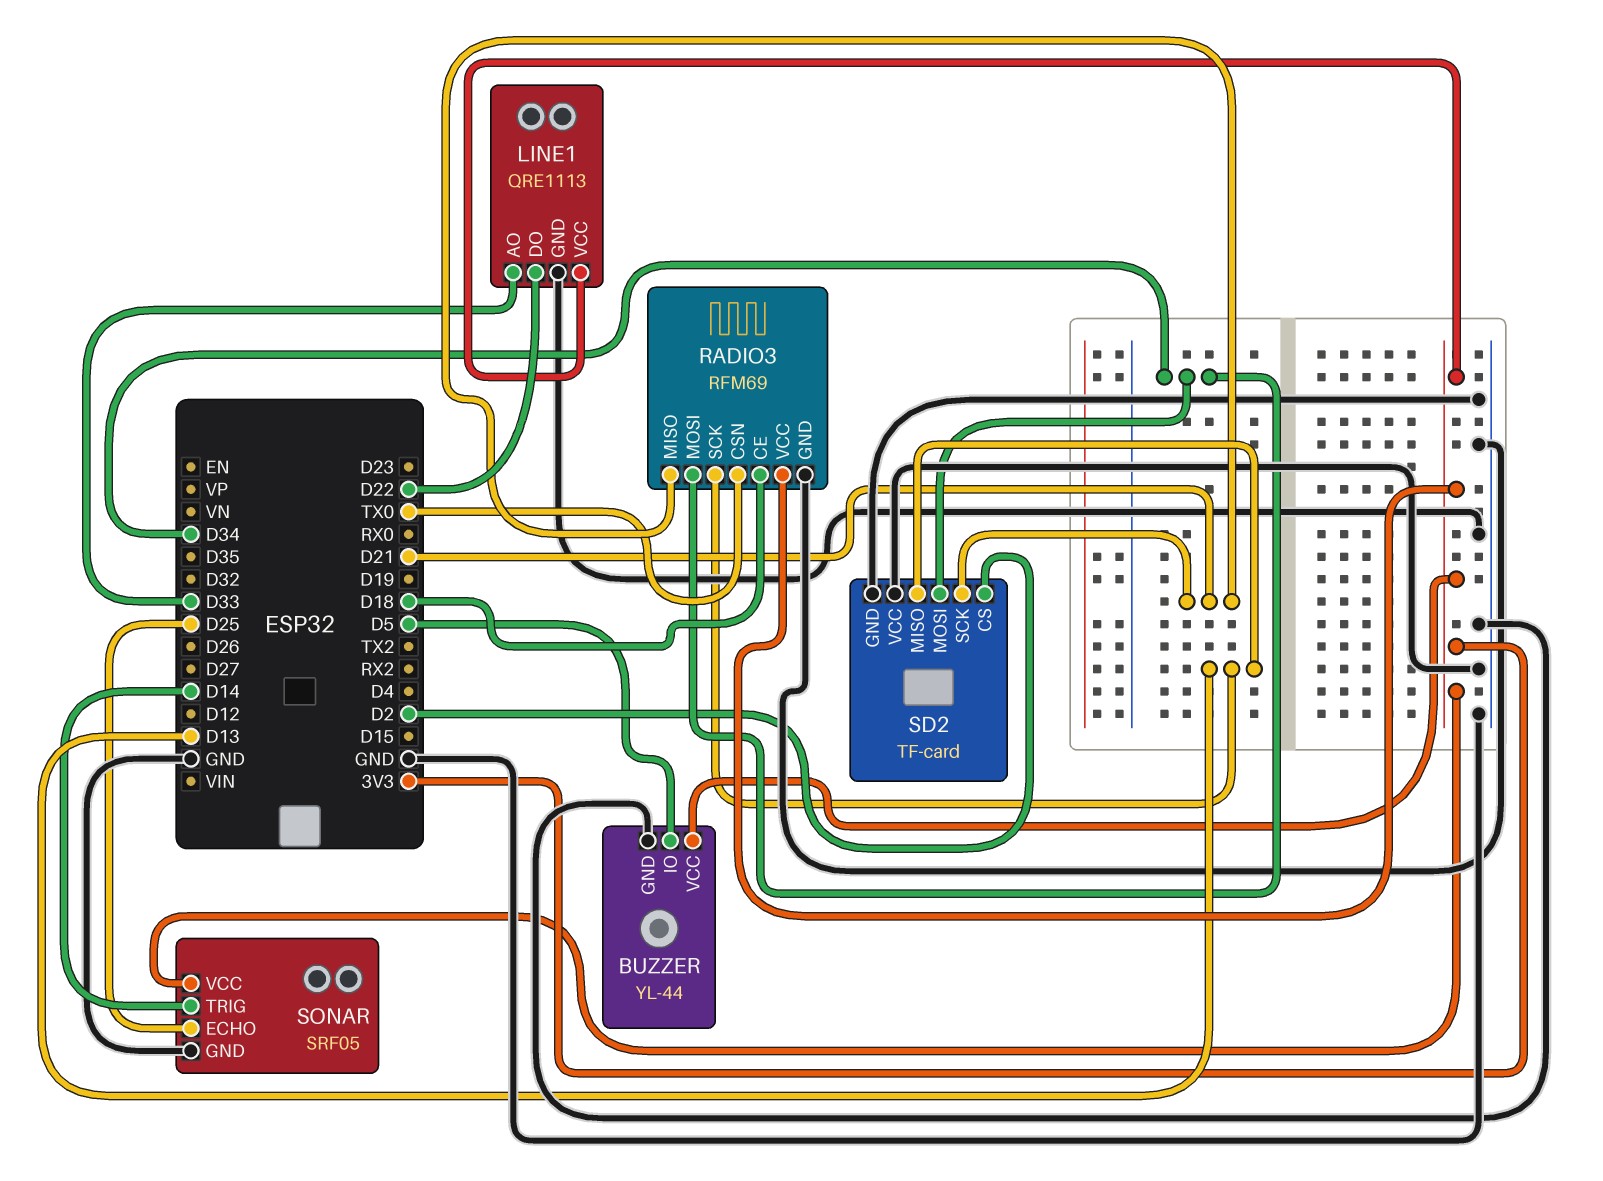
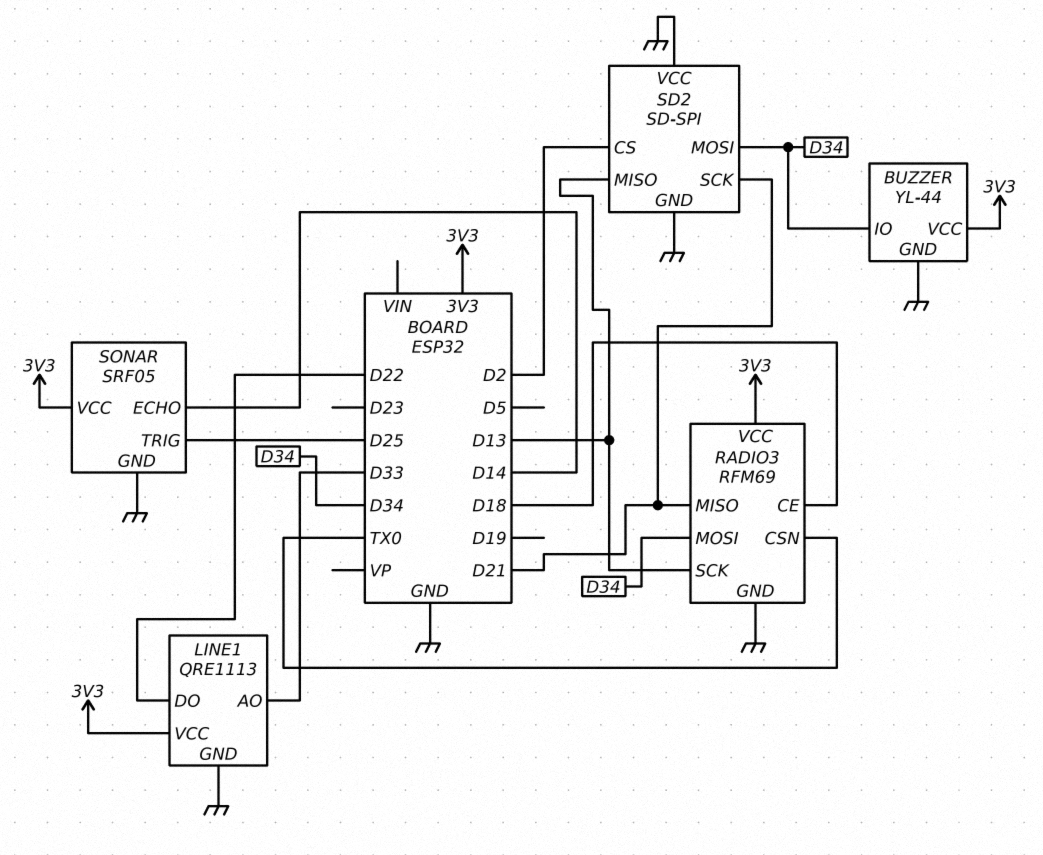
BUZZER pin IO: D5 -> D34
SD2: TF-card -> SD-SPI
SONAR pin ECHO: D25 -> D14
SONAR pin TRIG: D14 -> D25

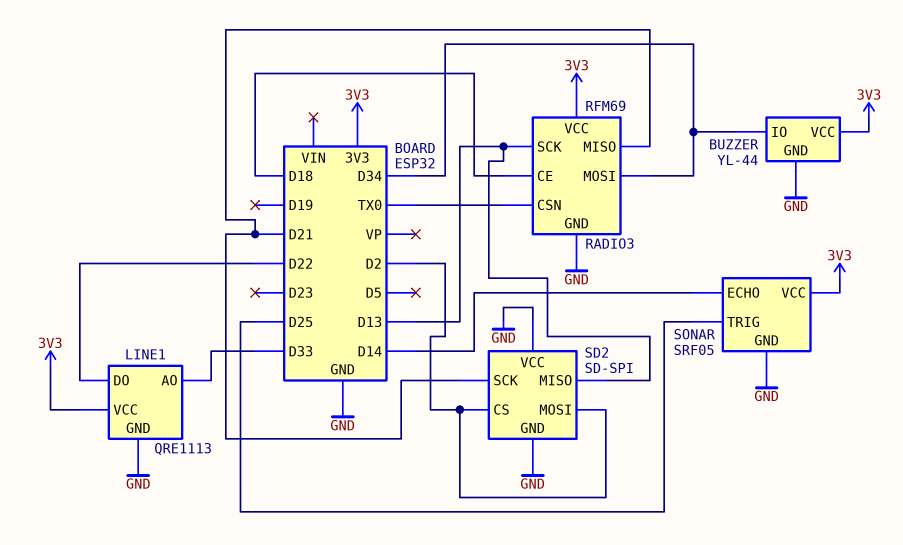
SD2 pin MOSI: D34 -> D2

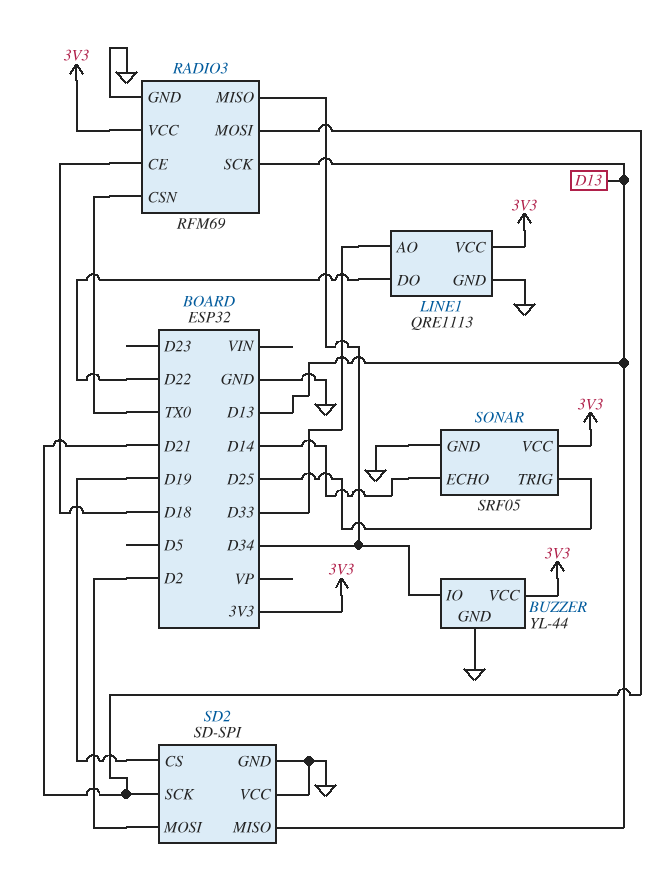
RADIO3 pin MISO: D21 -> D34
RADIO3 pin MOSI: D34 -> D21
SD2 pin CS: D2 -> D19

